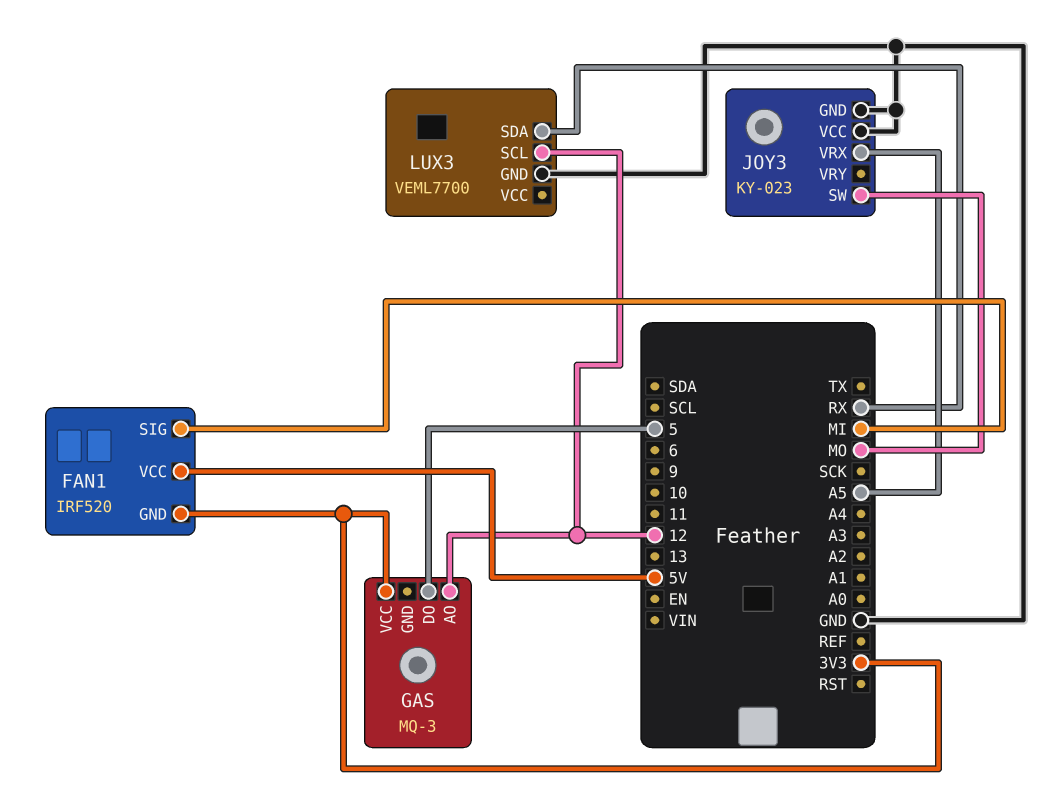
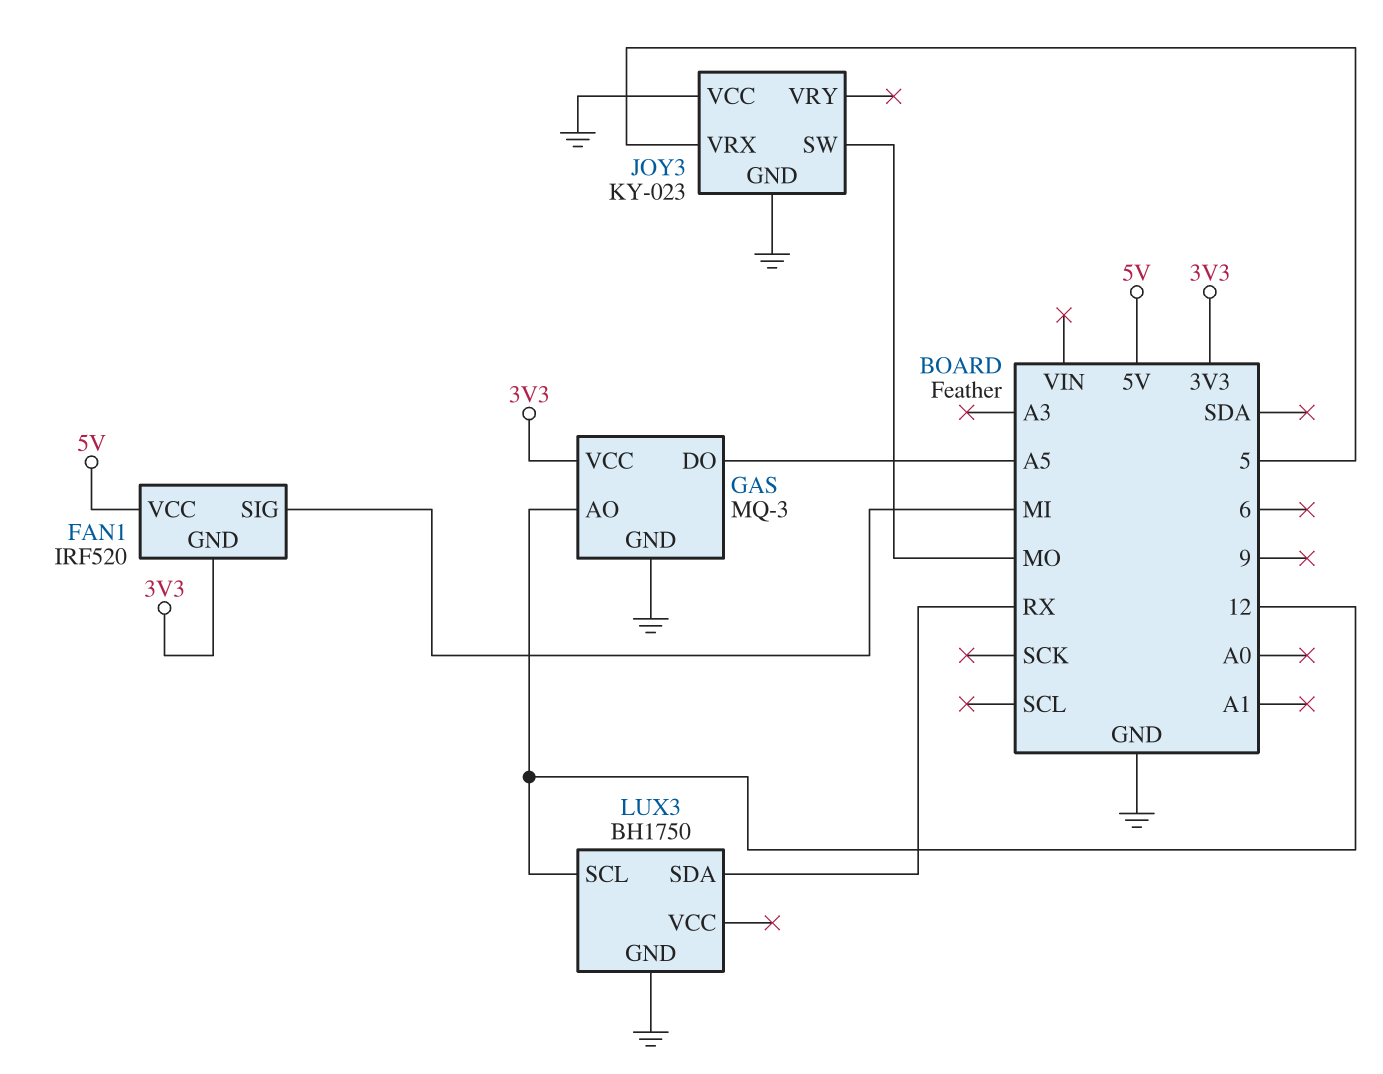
GAS pin DO: 5 -> A5
GAS pin GND: none -> GND
JOY3 pin VRX: A5 -> 5
LUX3: VEML7700 -> BH1750

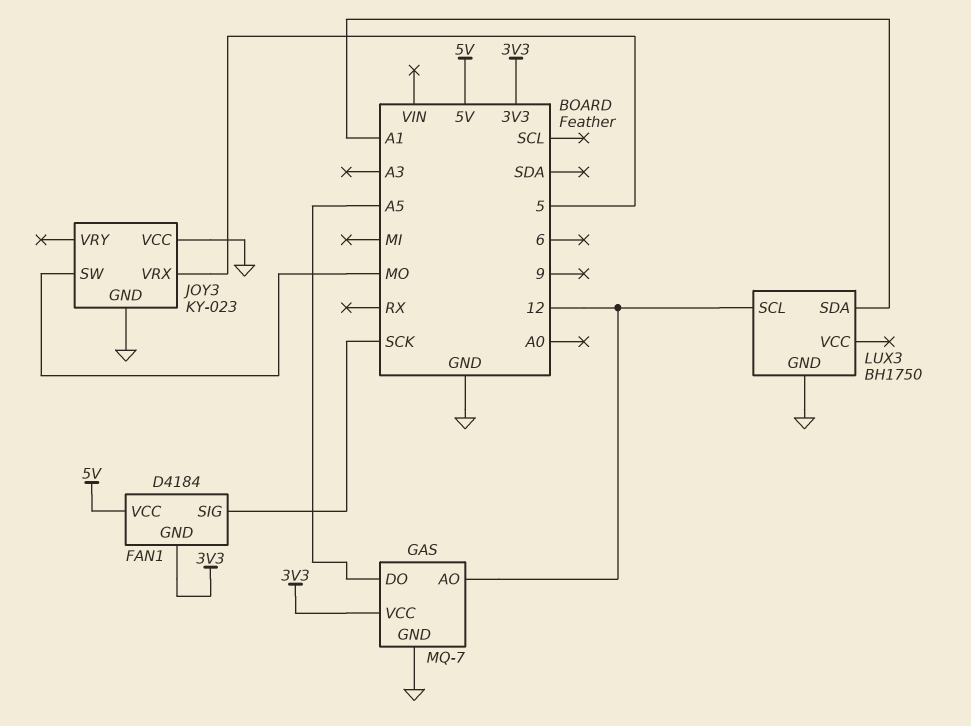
FAN1: IRF520 -> D4184
FAN1 pin SIG: MI -> SCK
GAS: MQ-3 -> MQ-7
LUX3 pin SDA: RX -> A1

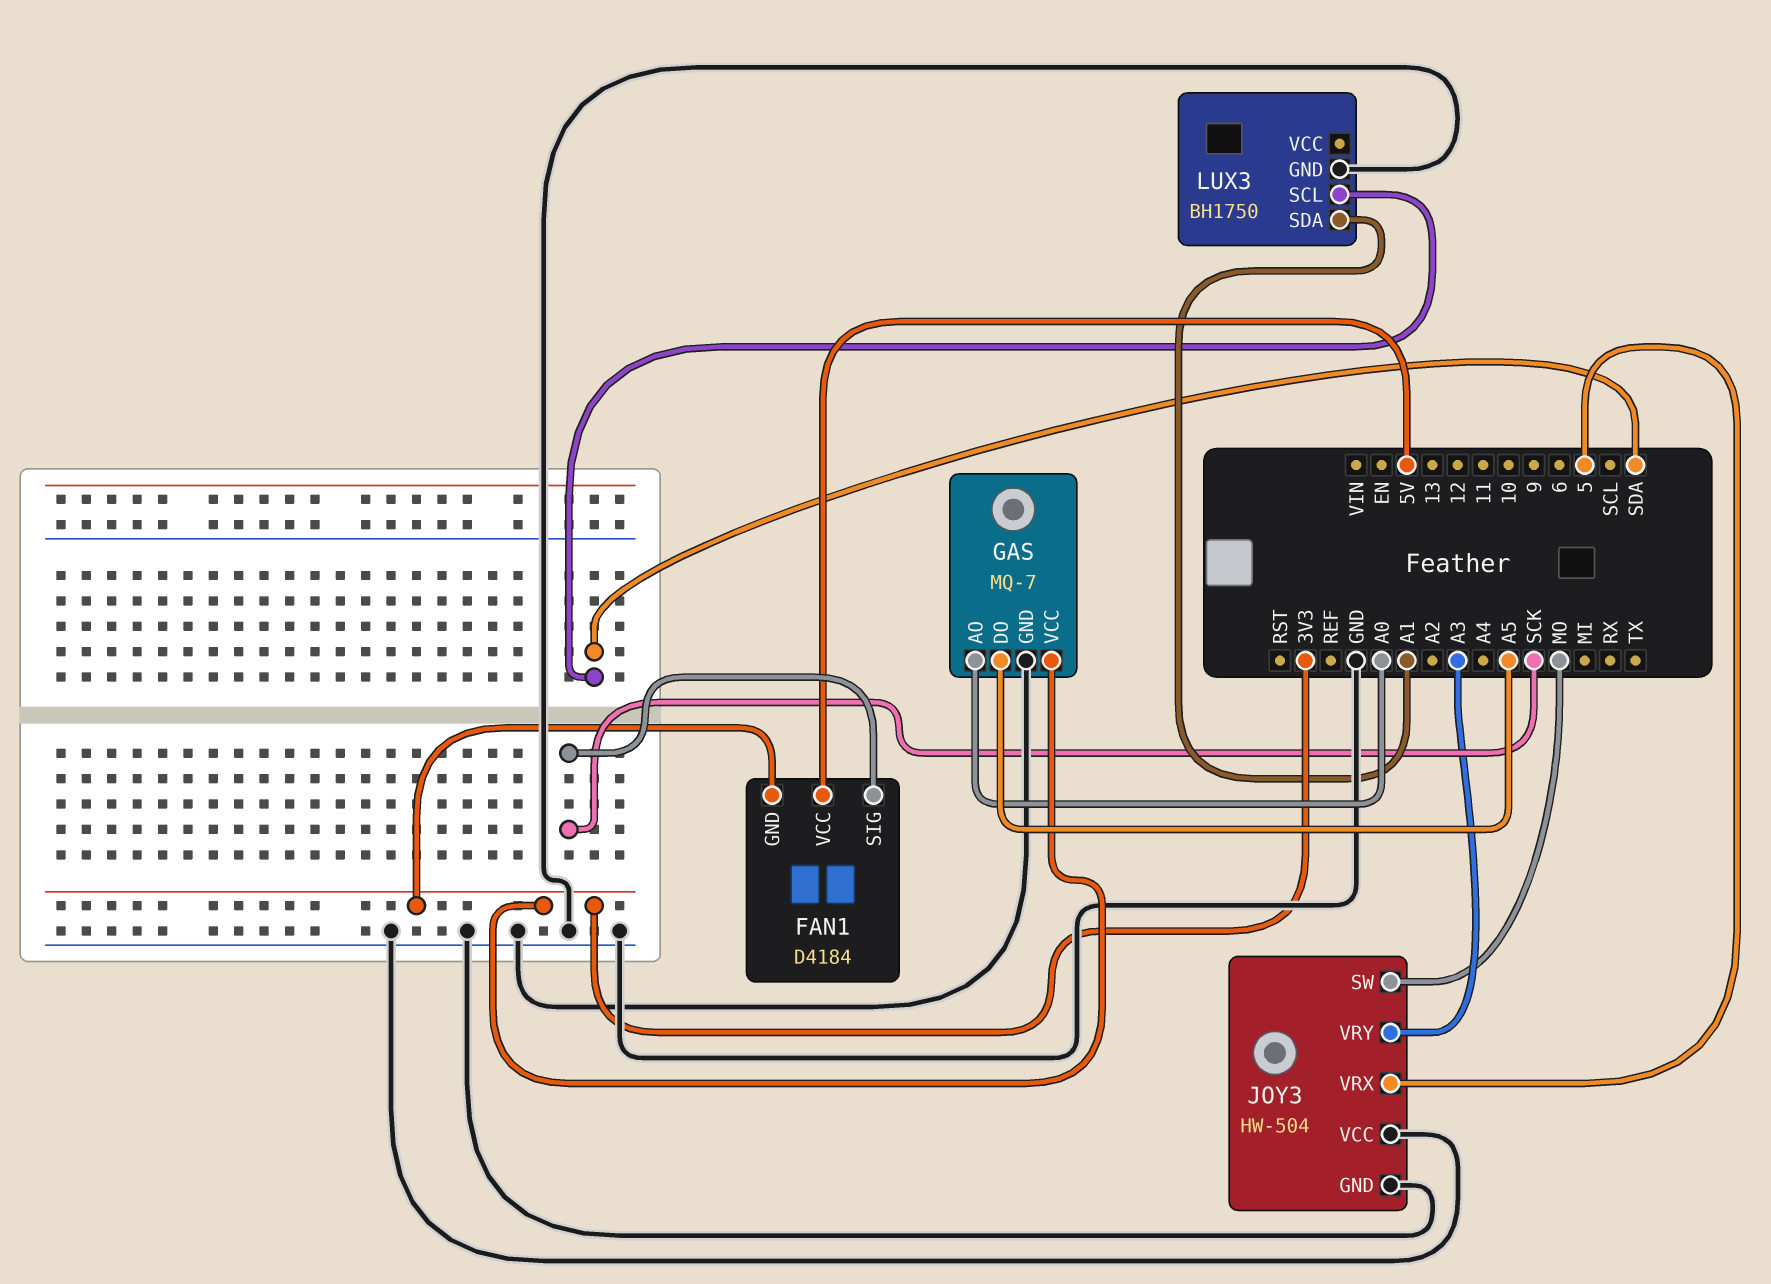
GAS pin AO: 12 -> A0
JOY3: KY-023 -> HW-504
JOY3 pin VRY: none -> A3
LUX3 pin SCL: 12 -> SDA

